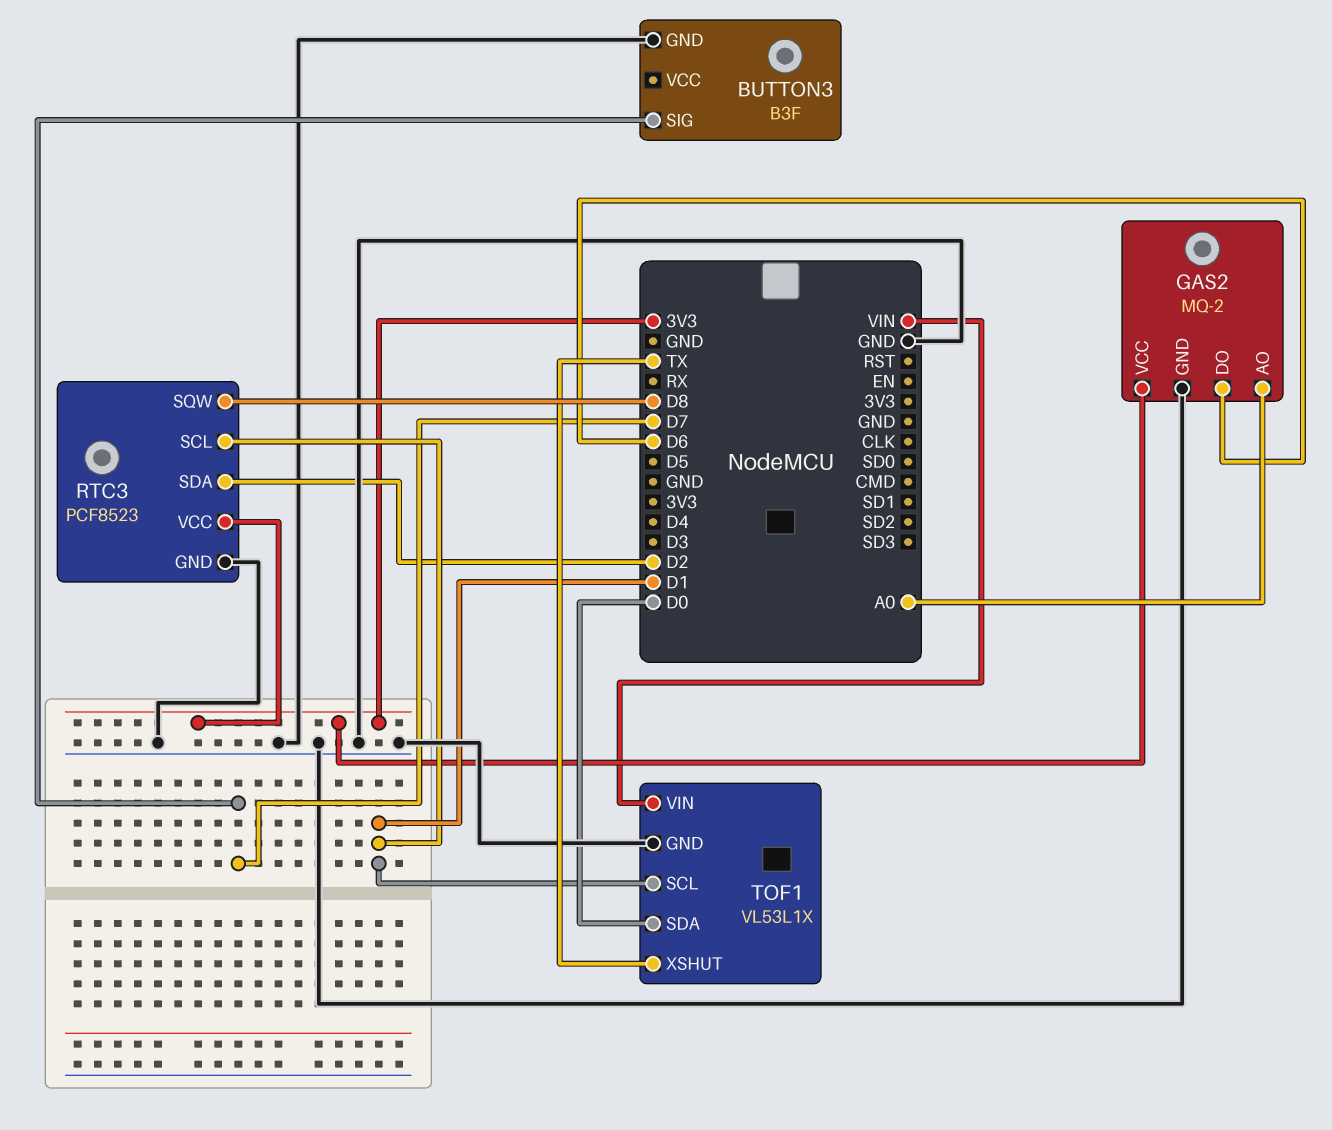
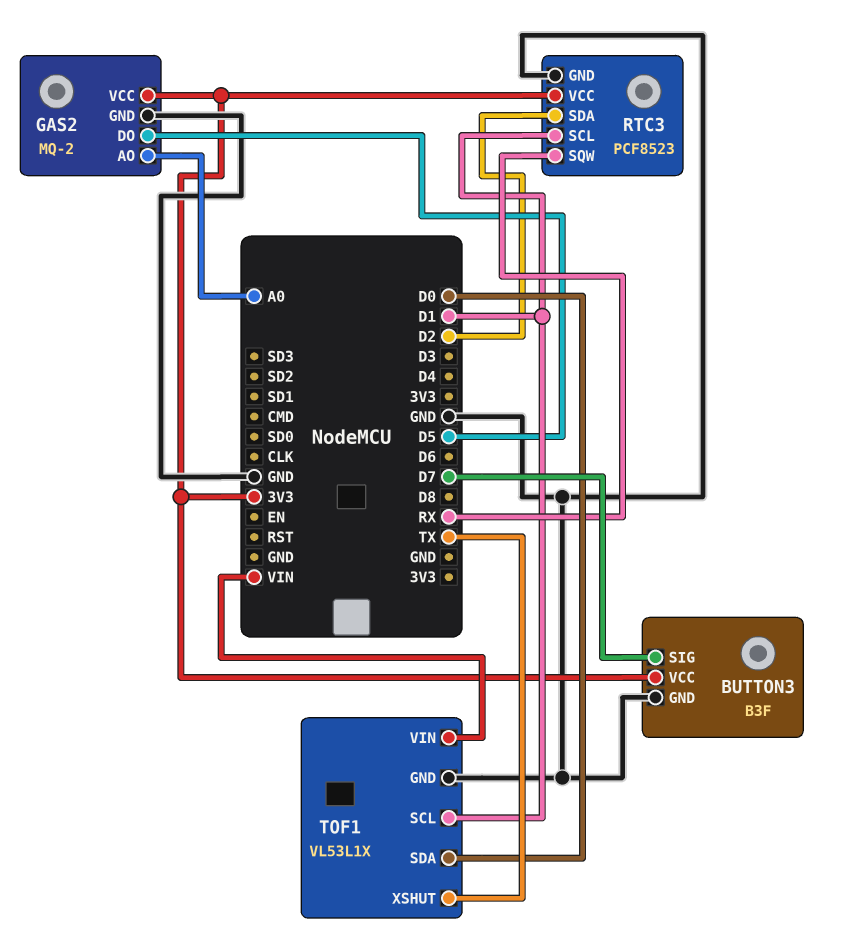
BUTTON3 pin VCC: none -> 3V3
GAS2 pin DO: D6 -> D5
RTC3 pin SQW: D8 -> RX

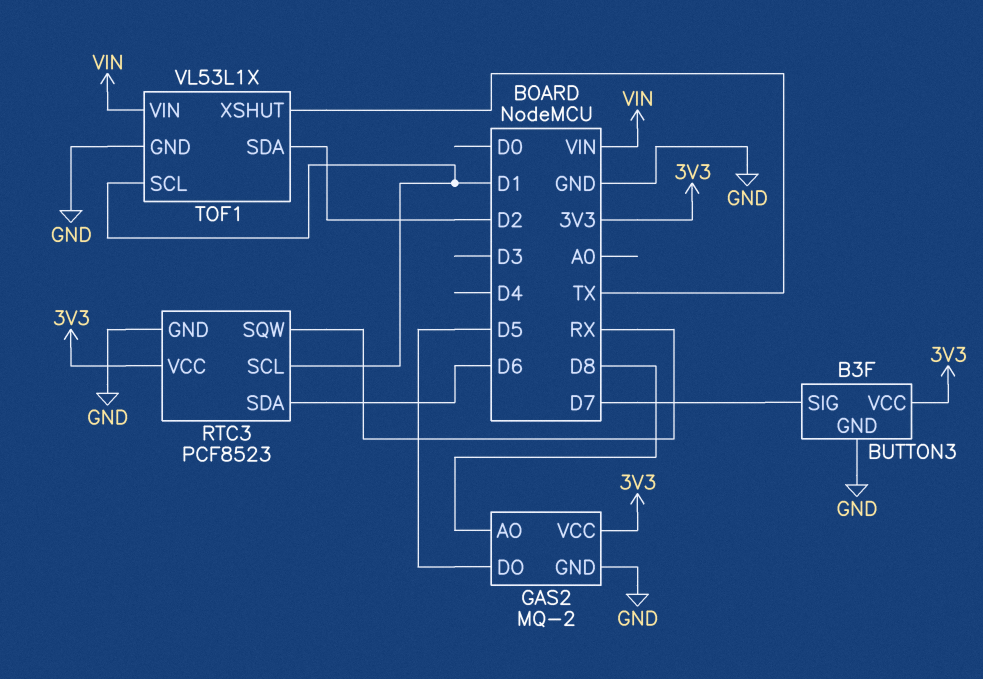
GAS2 pin AO: A0 -> D8
RTC3 pin SDA: D2 -> D6
TOF1 pin SDA: D0 -> D2

